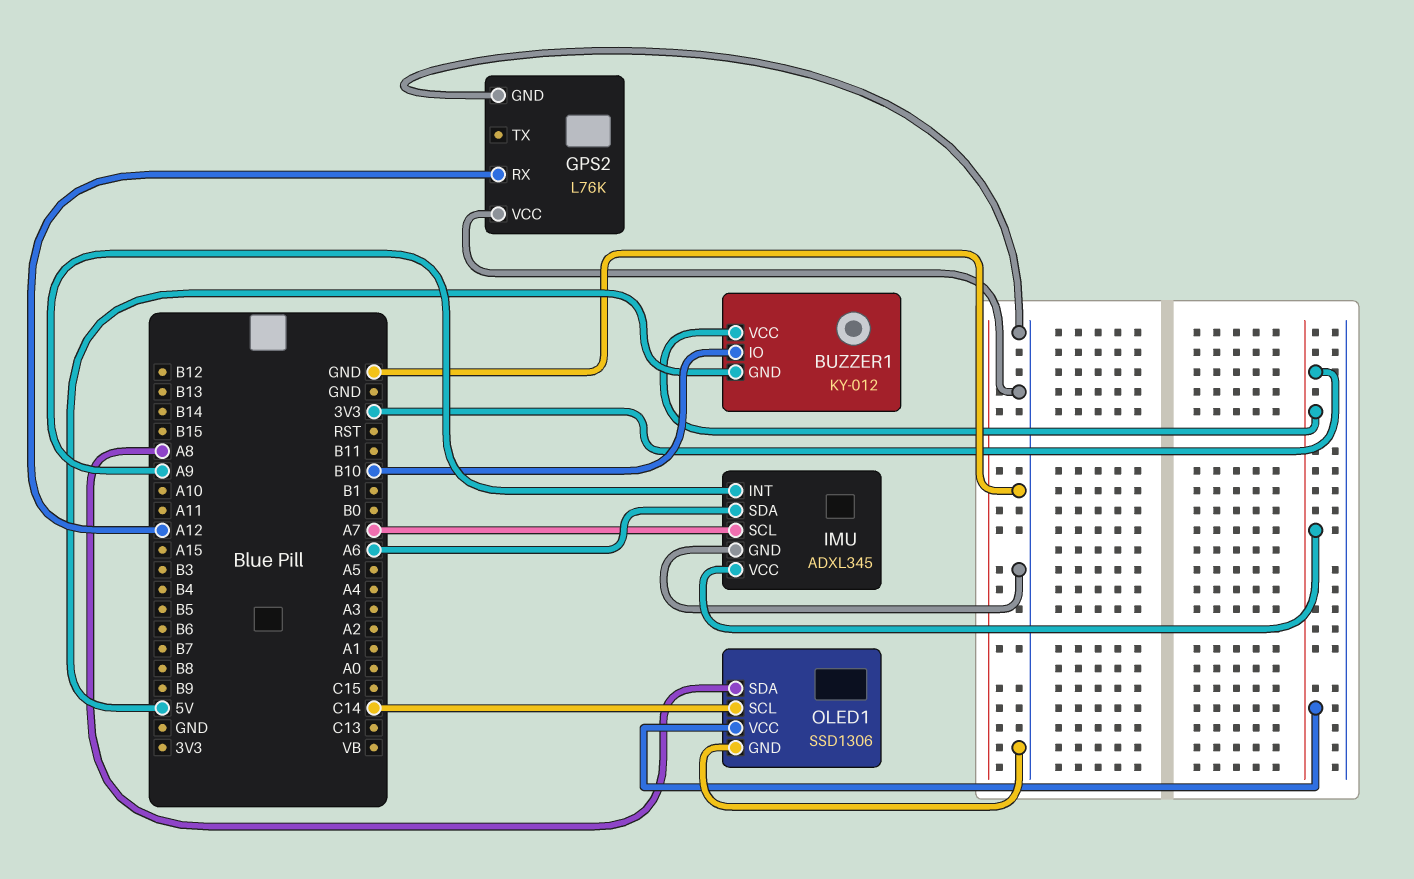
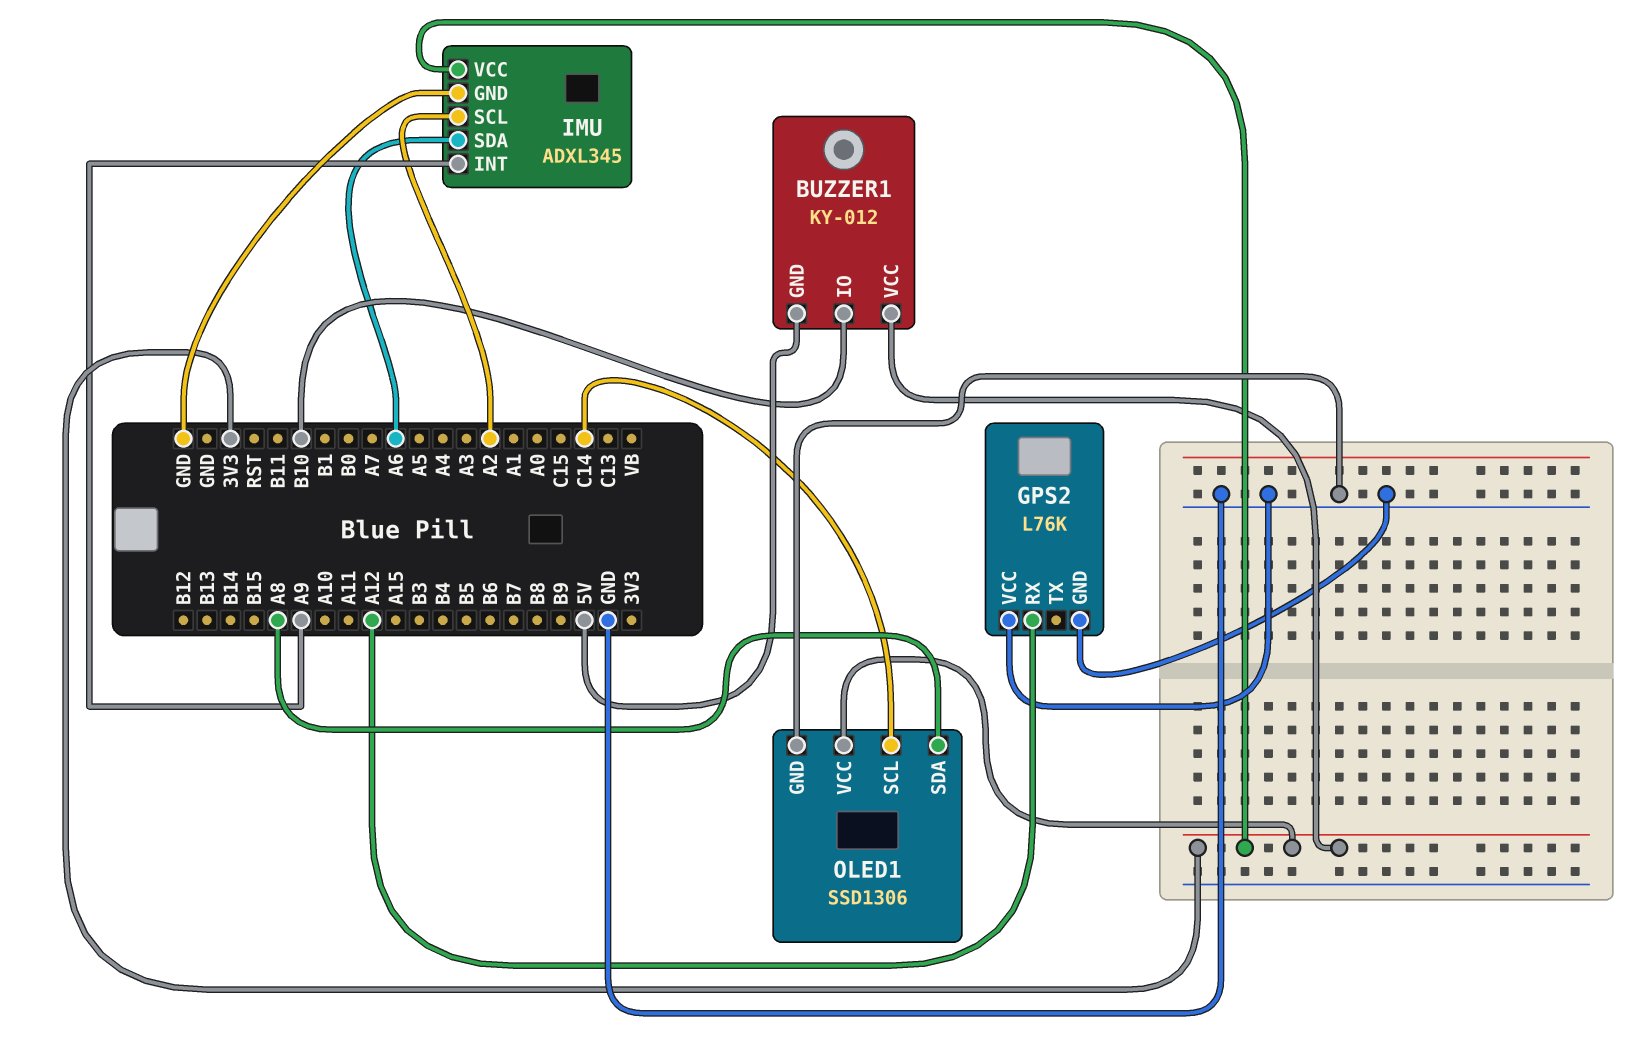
IMU pin SCL: A7 -> A2

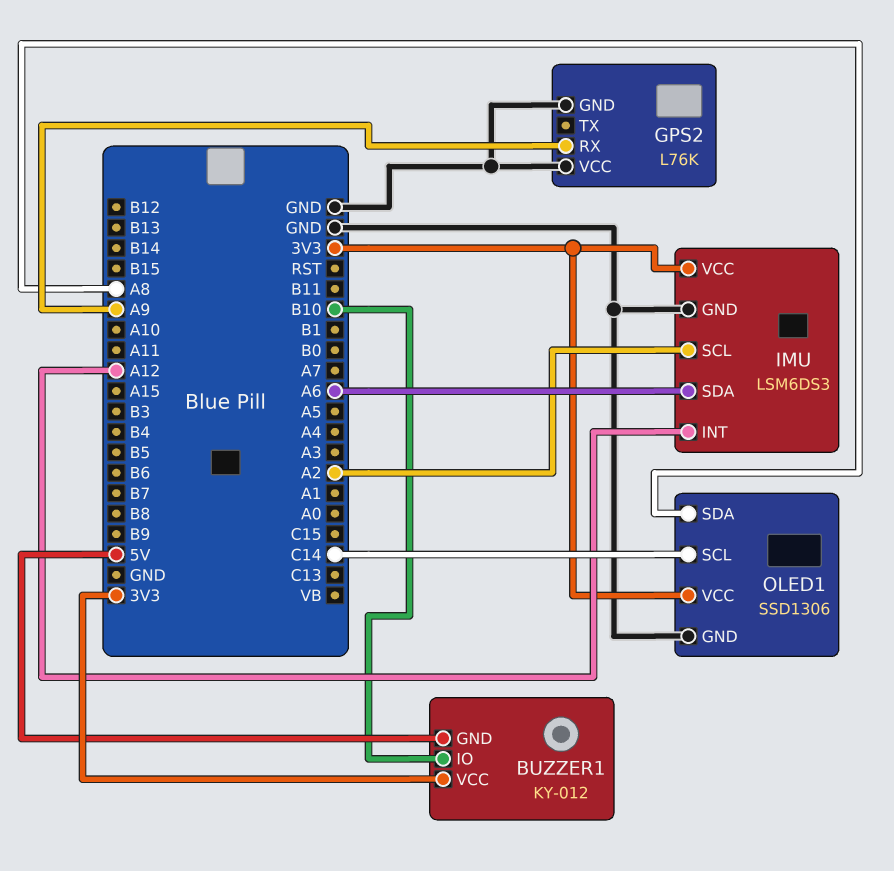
GPS2 pin RX: A12 -> A9
IMU: ADXL345 -> LSM6DS3
IMU pin INT: A9 -> A12

